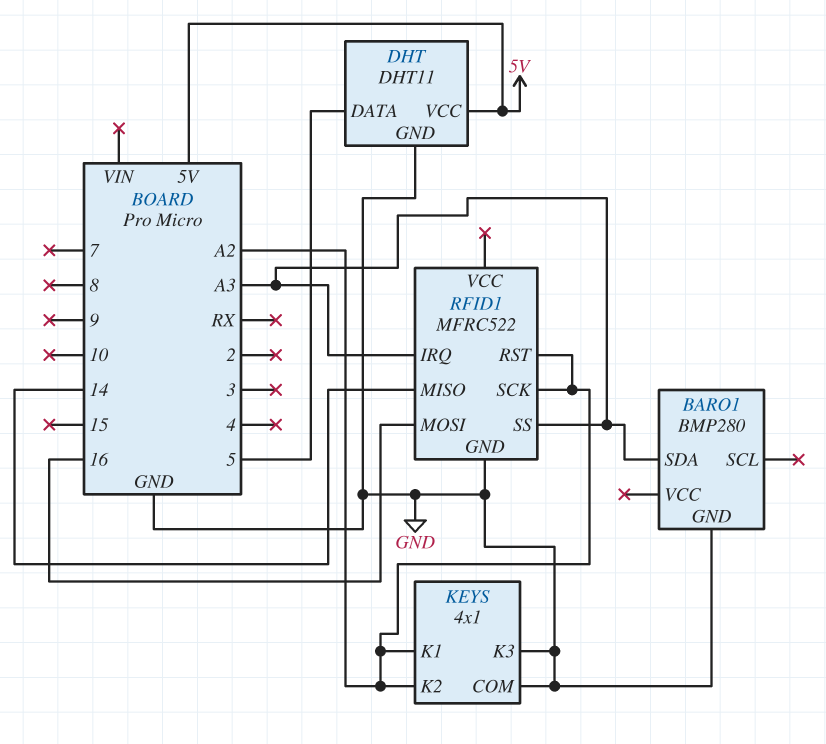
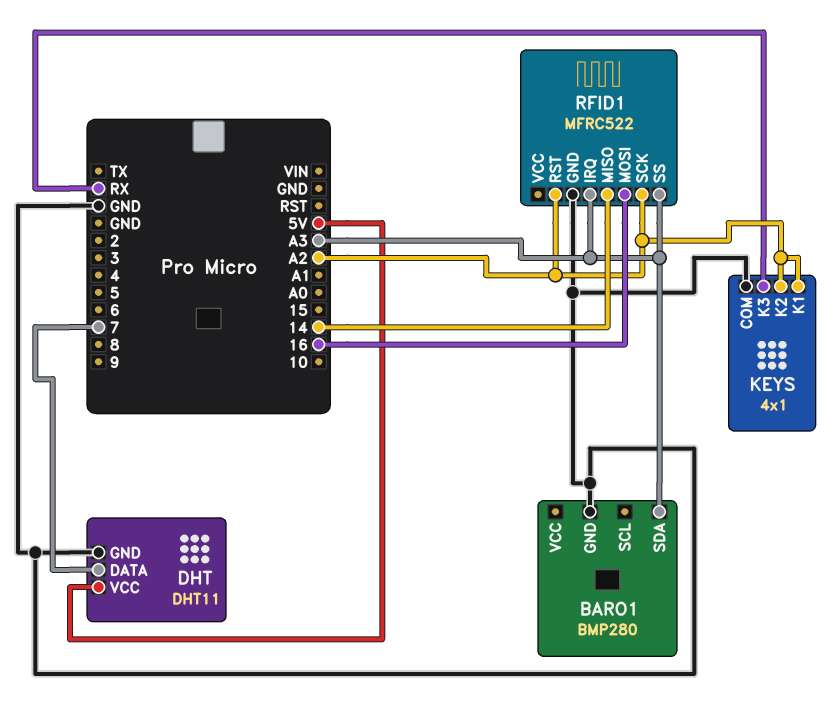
DHT pin DATA: 5 -> 7
KEYS pin K3: GND -> RX

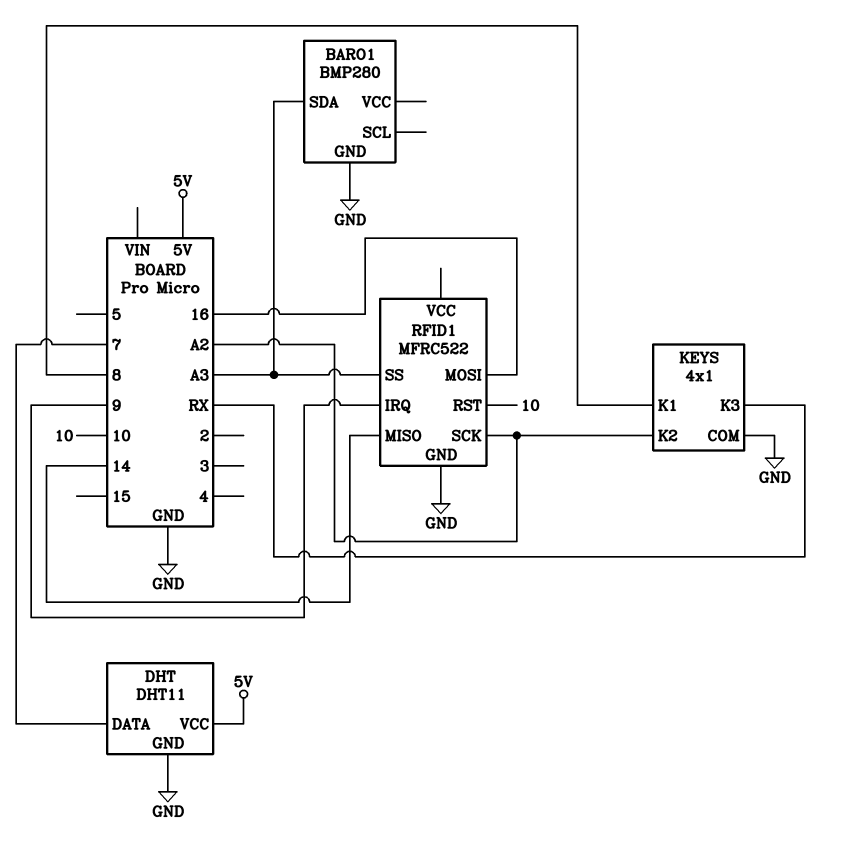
KEYS pin K1: A2 -> 8
RFID1 pin IRQ: A3 -> 9
RFID1 pin RST: A2 -> 10

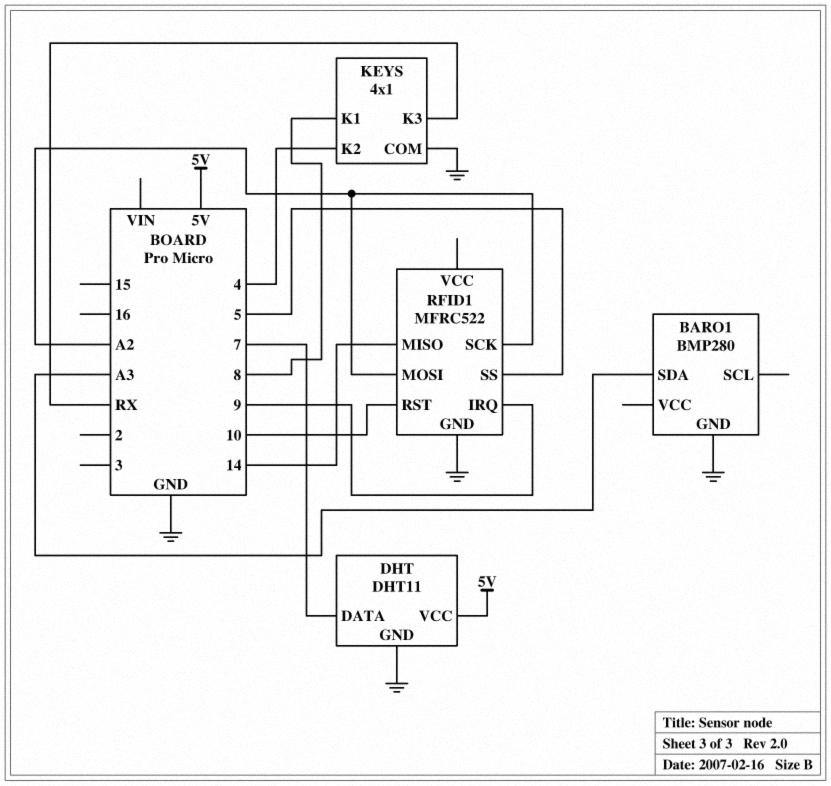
KEYS pin K2: A2 -> 4
RFID1 pin MOSI: 16 -> A2
RFID1 pin SS: A3 -> 5

